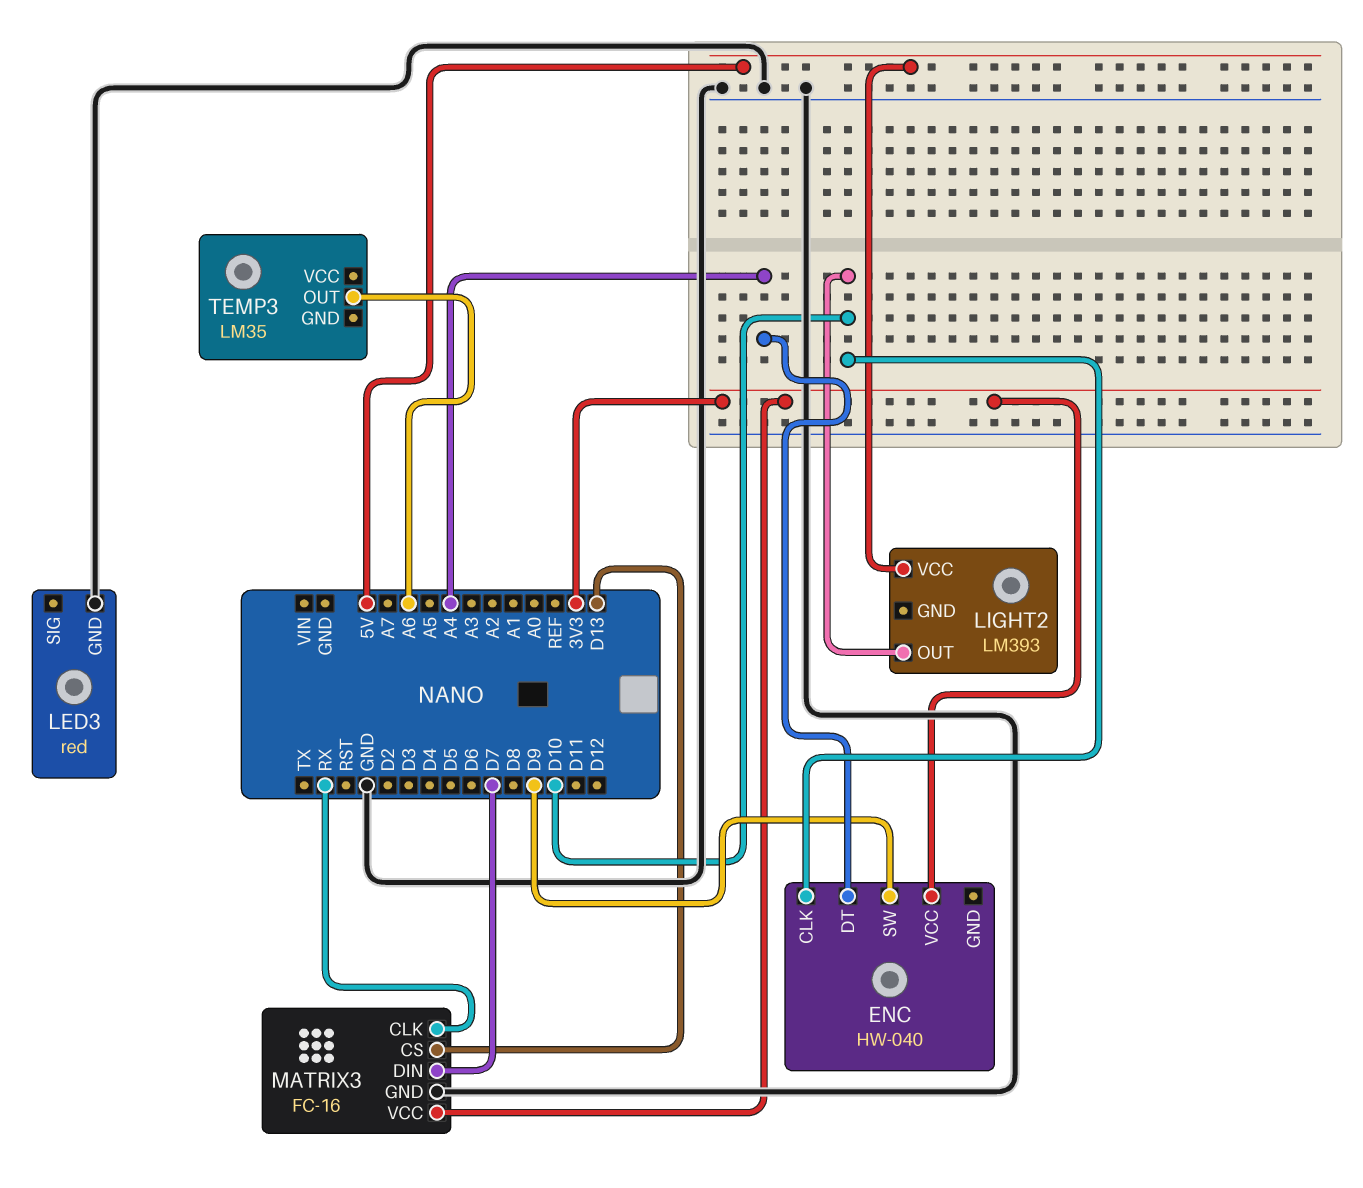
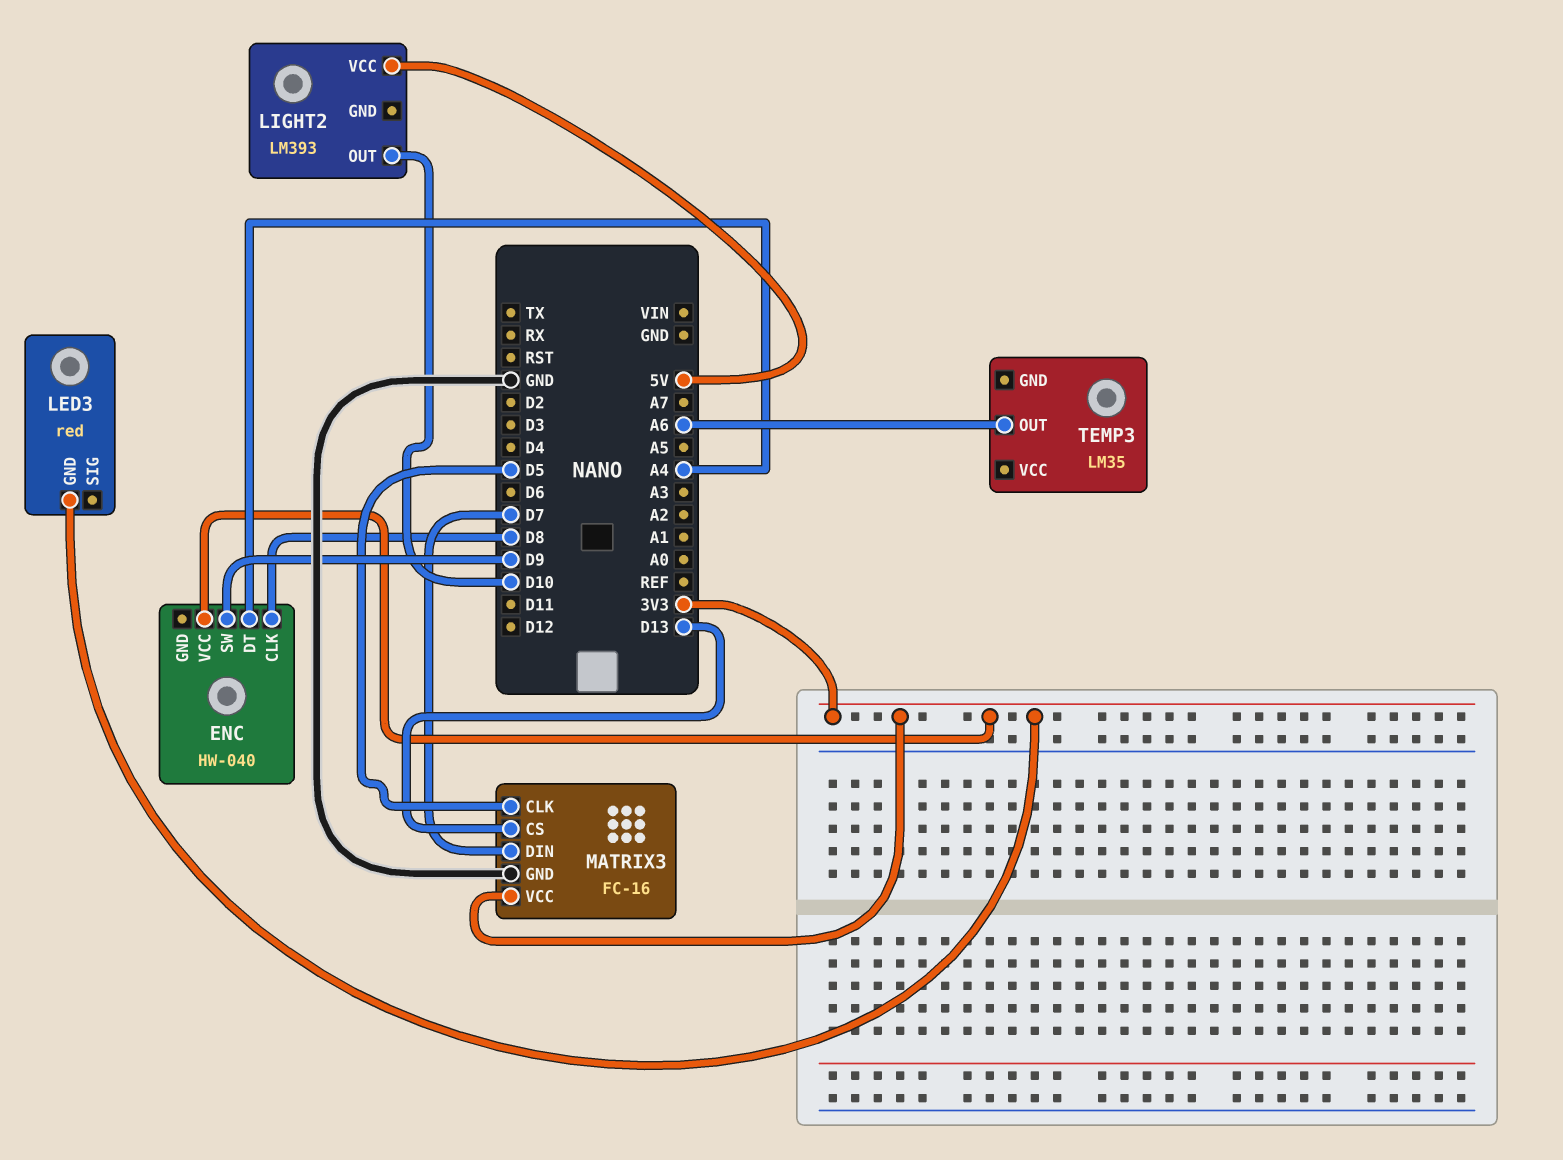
ENC pin CLK: D10 -> D8
LED3 pin GND: GND -> 3V3
MATRIX3 pin CLK: RX -> D5

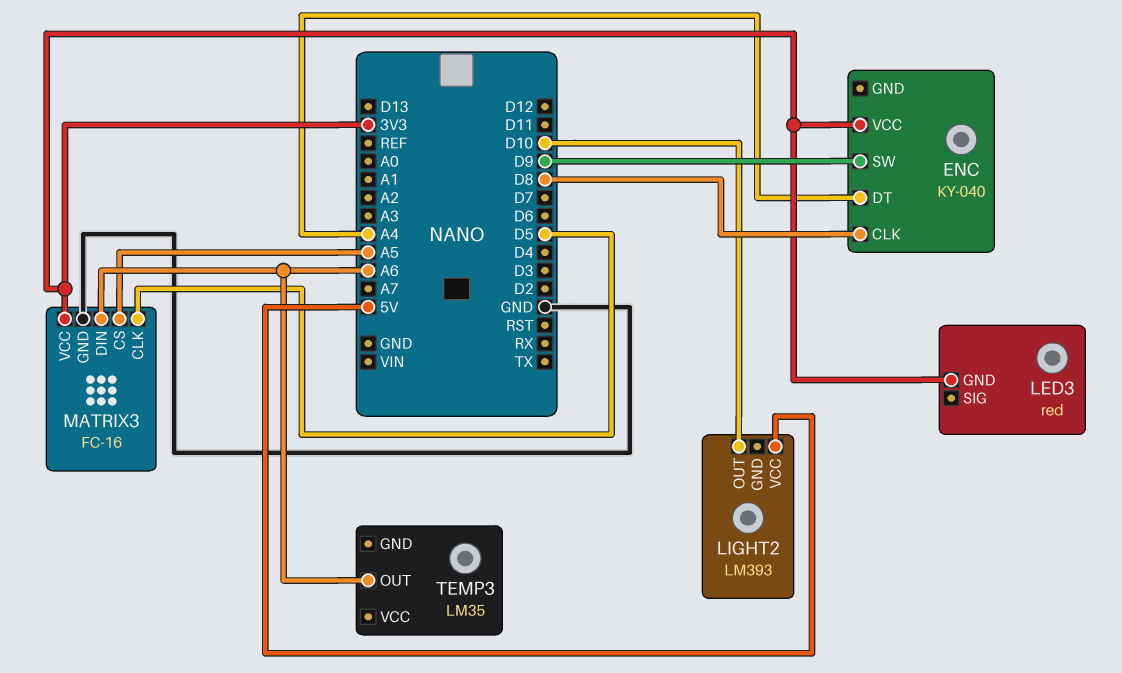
ENC: HW-040 -> KY-040
MATRIX3 pin CS: D13 -> A5
MATRIX3 pin DIN: D7 -> A6

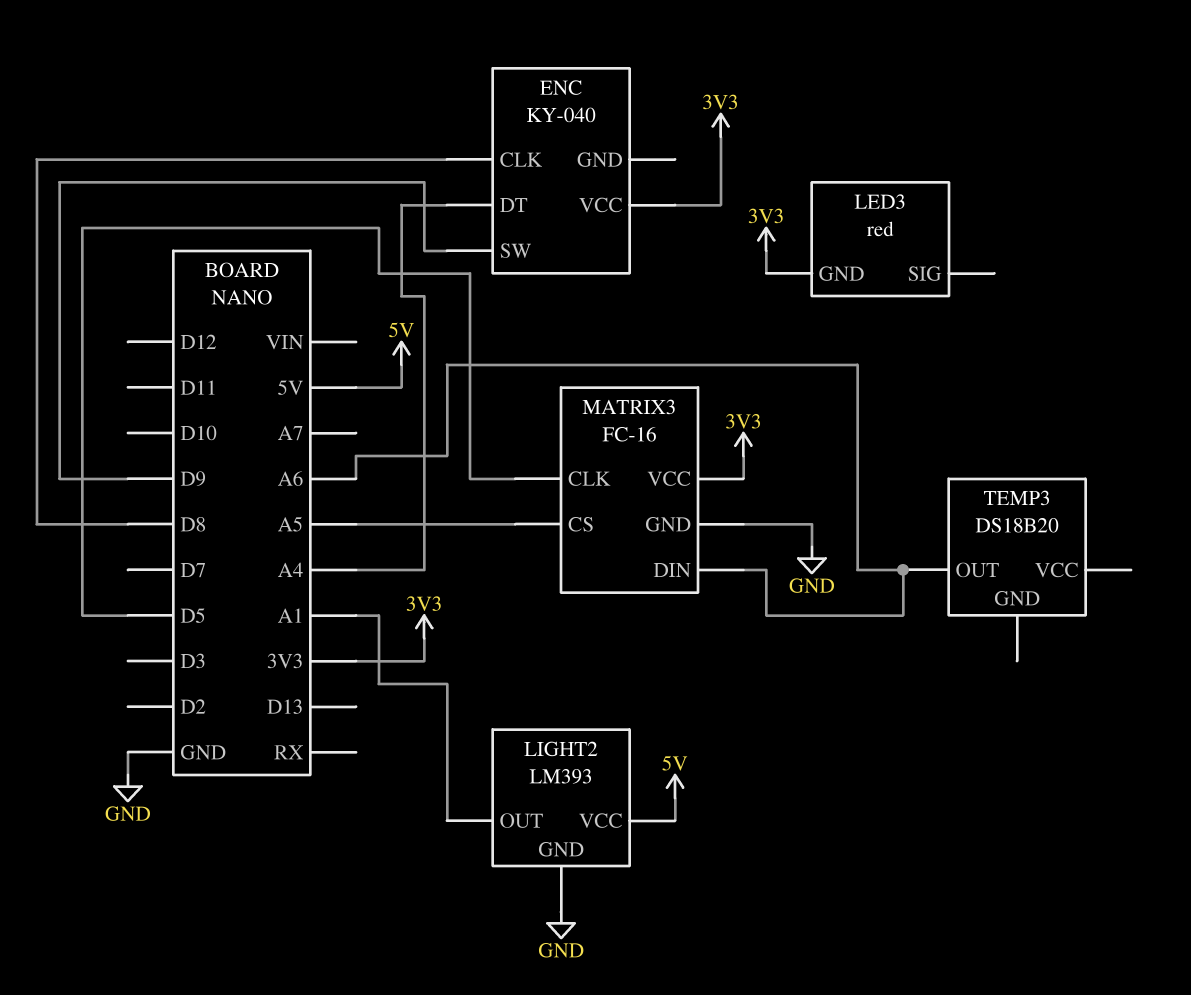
LIGHT2 pin GND: none -> GND
LIGHT2 pin OUT: D10 -> A1
TEMP3: LM35 -> DS18B20

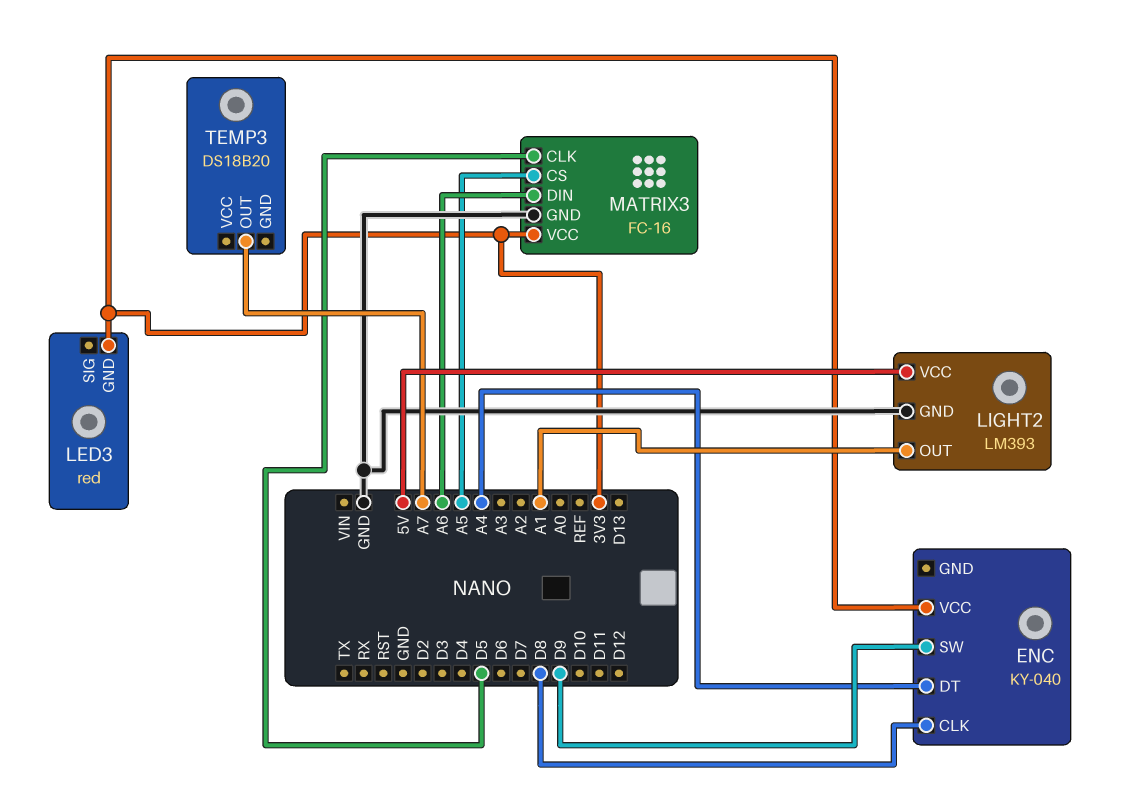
TEMP3 pin OUT: A6 -> A7

